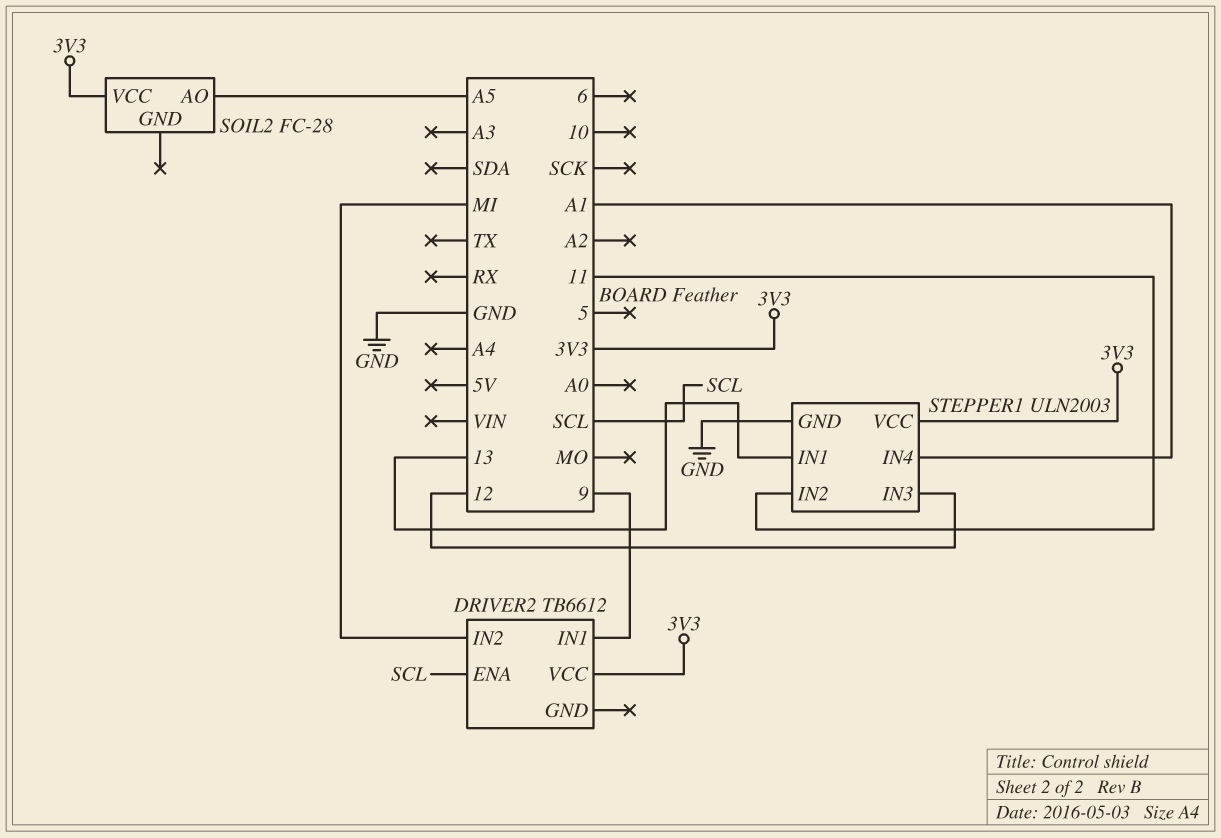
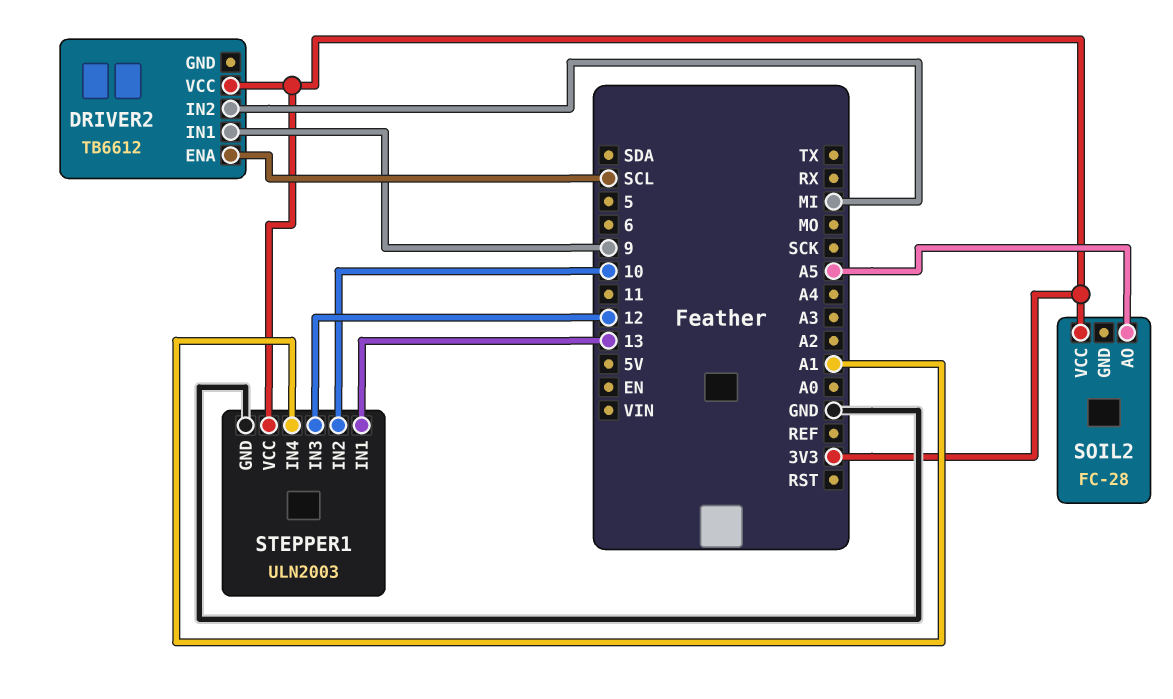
STEPPER1 pin IN2: 11 -> 10

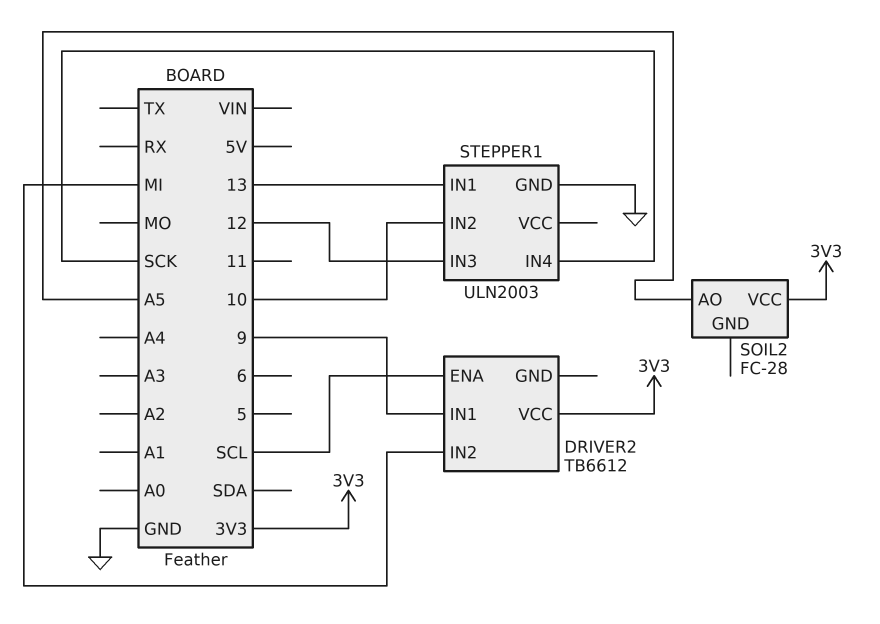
STEPPER1 pin IN4: A1 -> SCK
STEPPER1 pin VCC: 3V3 -> none

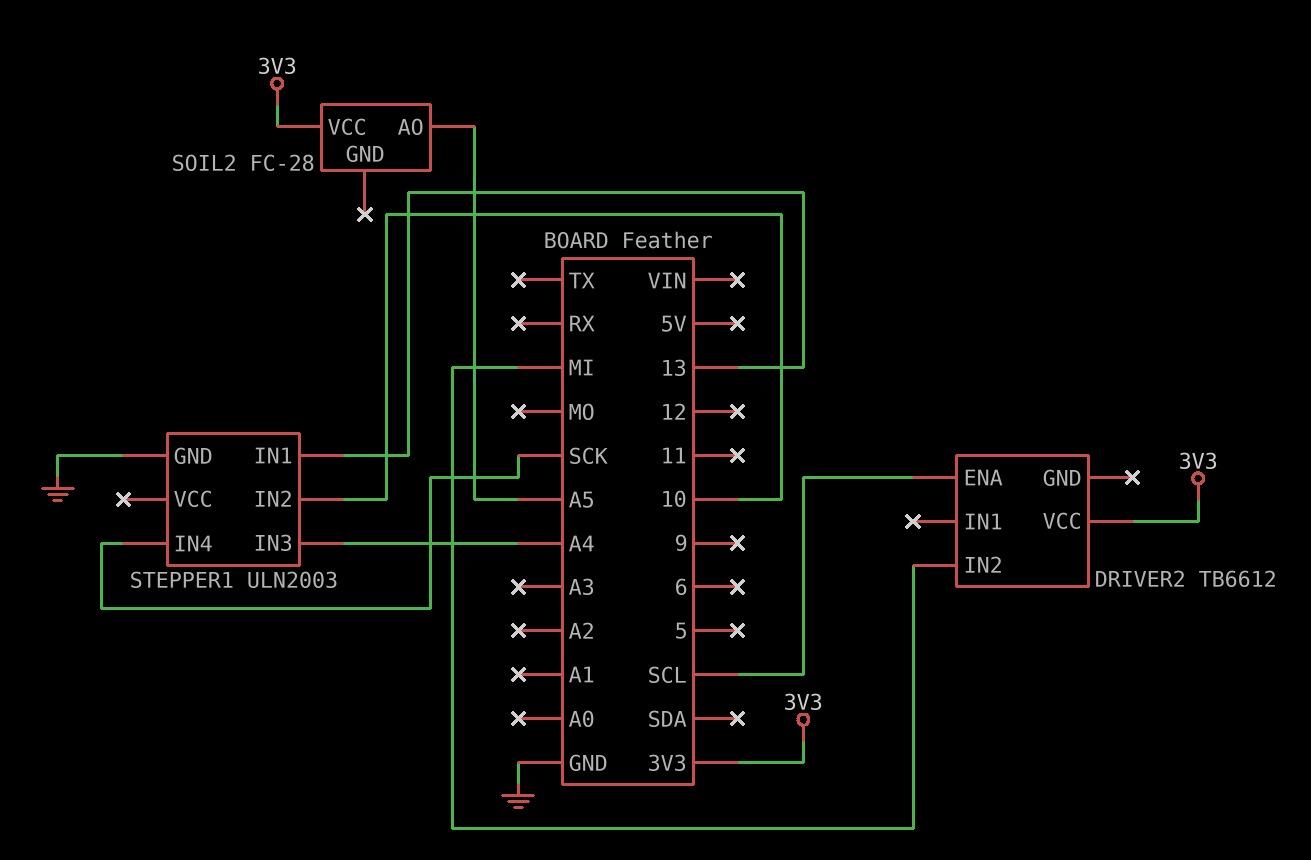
DRIVER2 pin IN1: 9 -> none
STEPPER1 pin IN3: 12 -> A4

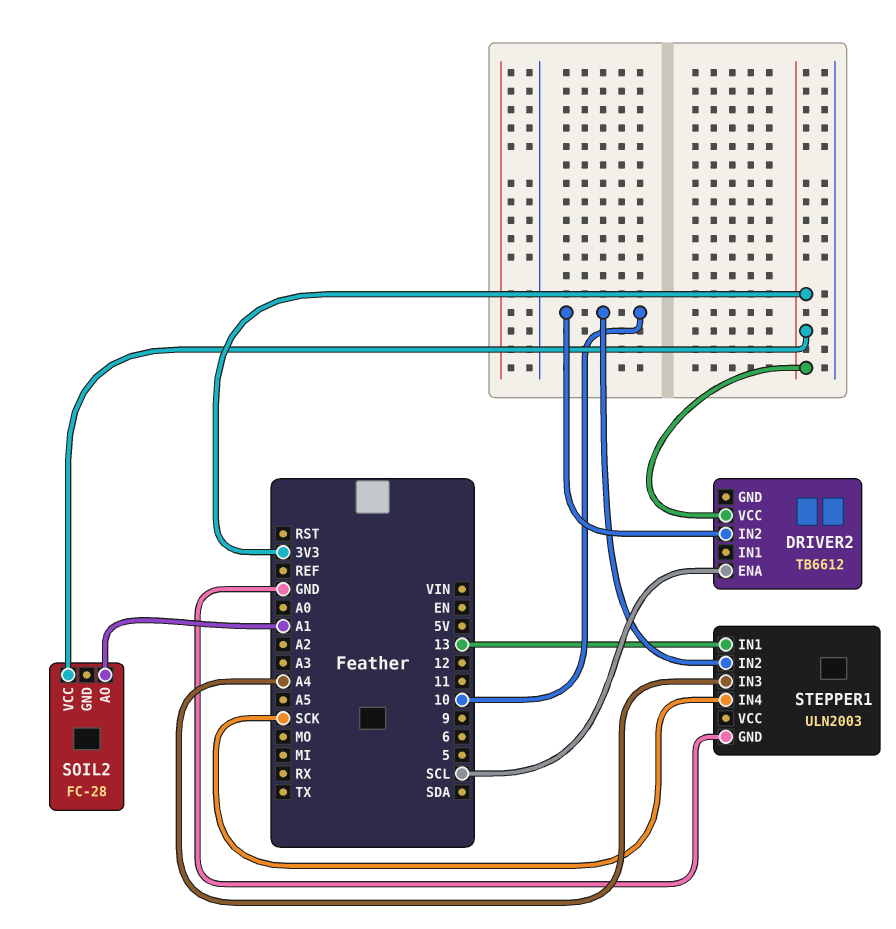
DRIVER2 pin IN2: MI -> 10
SOIL2 pin AO: A5 -> A1

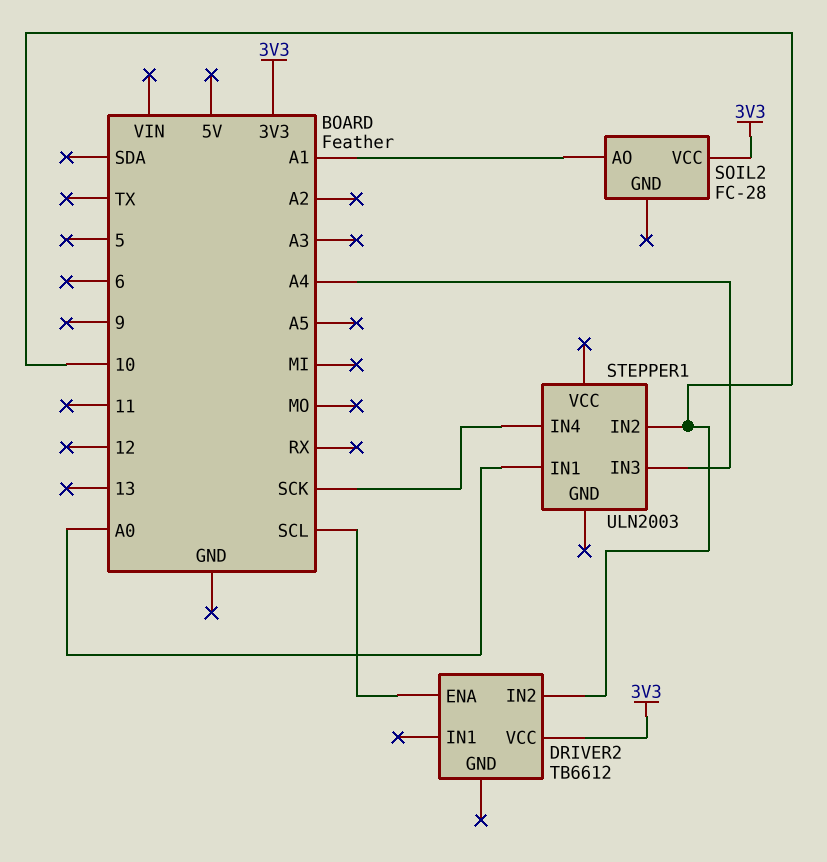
STEPPER1 pin GND: GND -> none
STEPPER1 pin IN1: 13 -> A0

